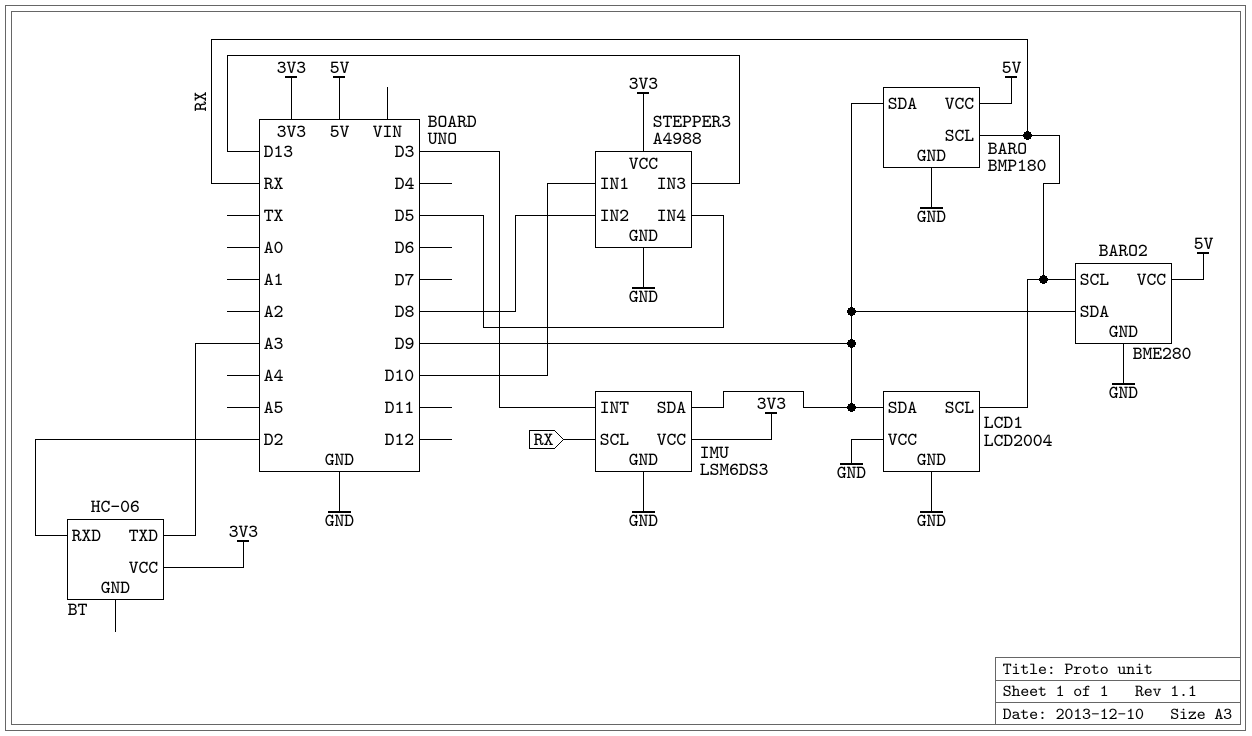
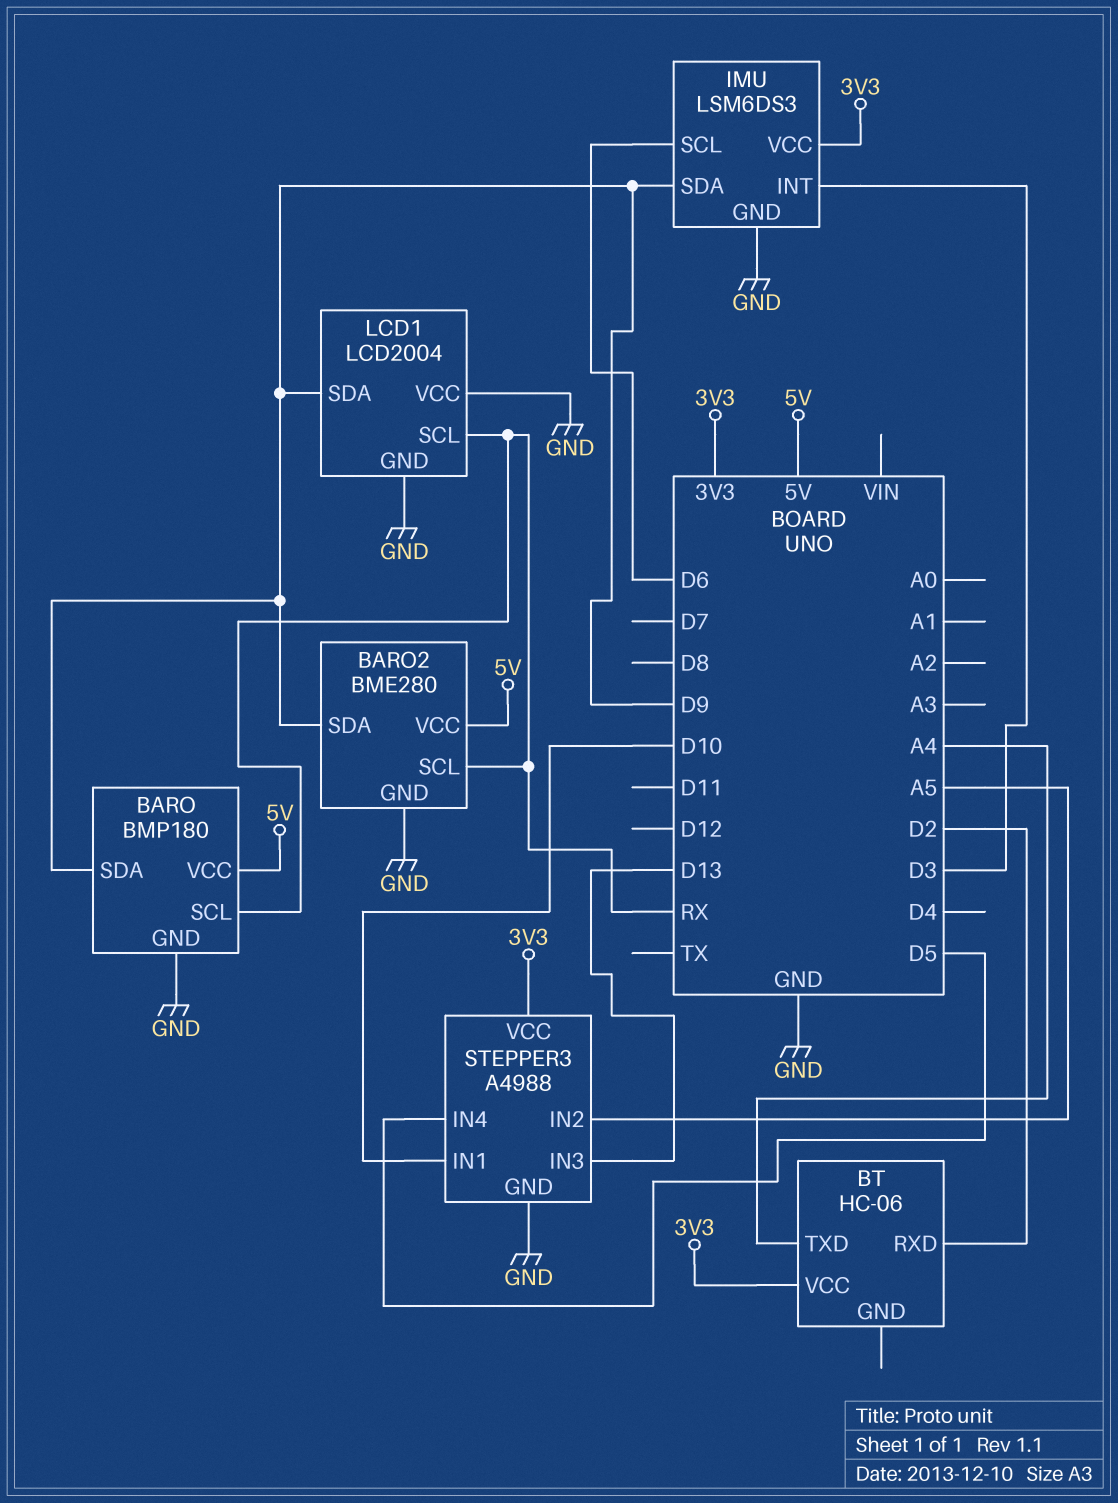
BT pin TXD: A3 -> A4
IMU pin SCL: RX -> D6
STEPPER3 pin IN2: D8 -> A5

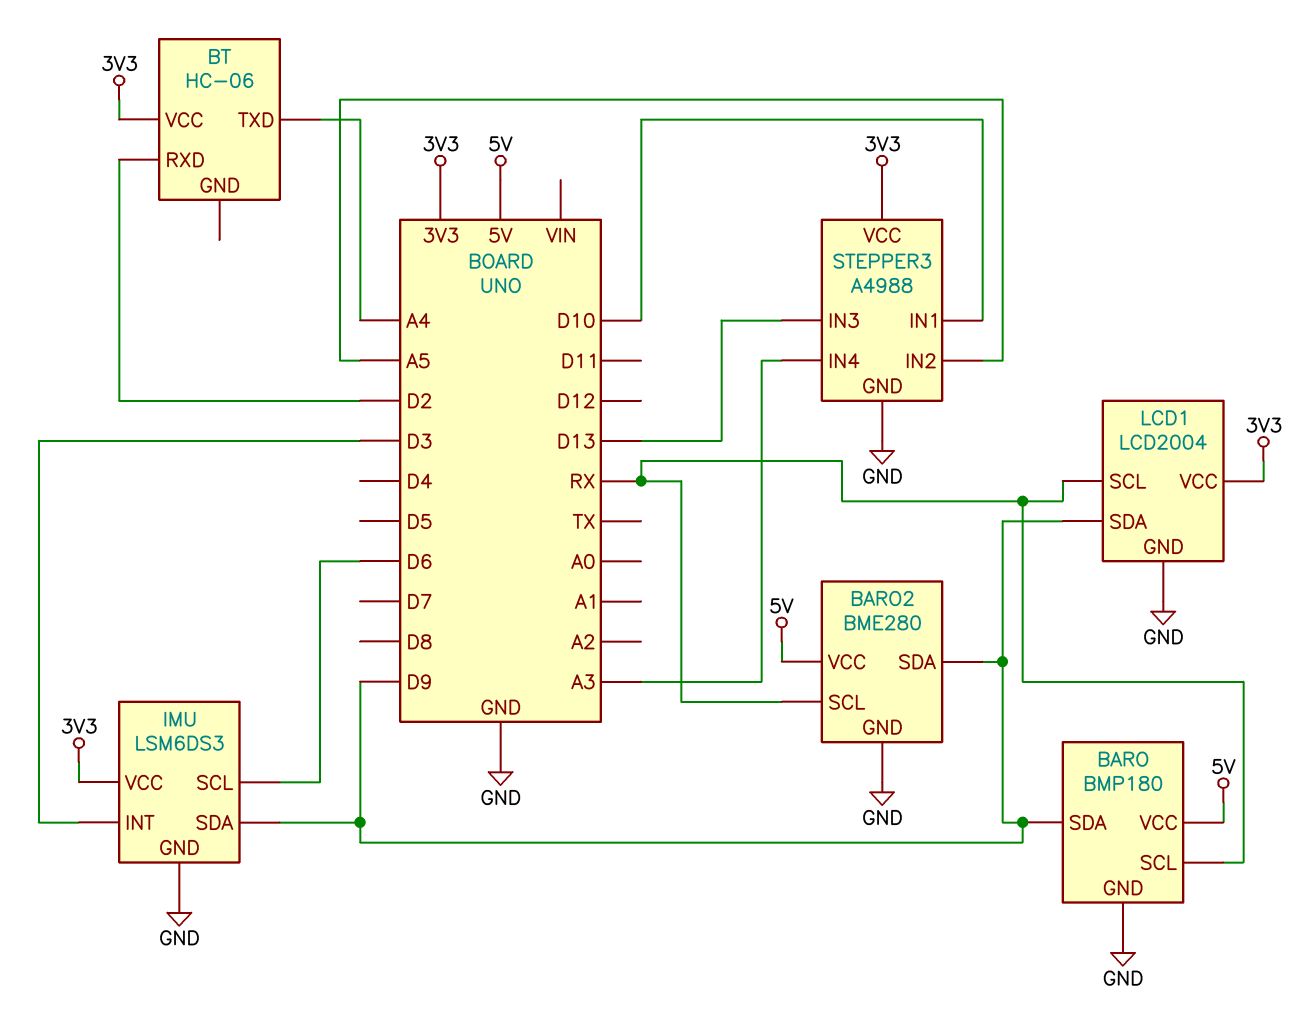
LCD1 pin VCC: GND -> 3V3
STEPPER3 pin IN4: D5 -> A3

